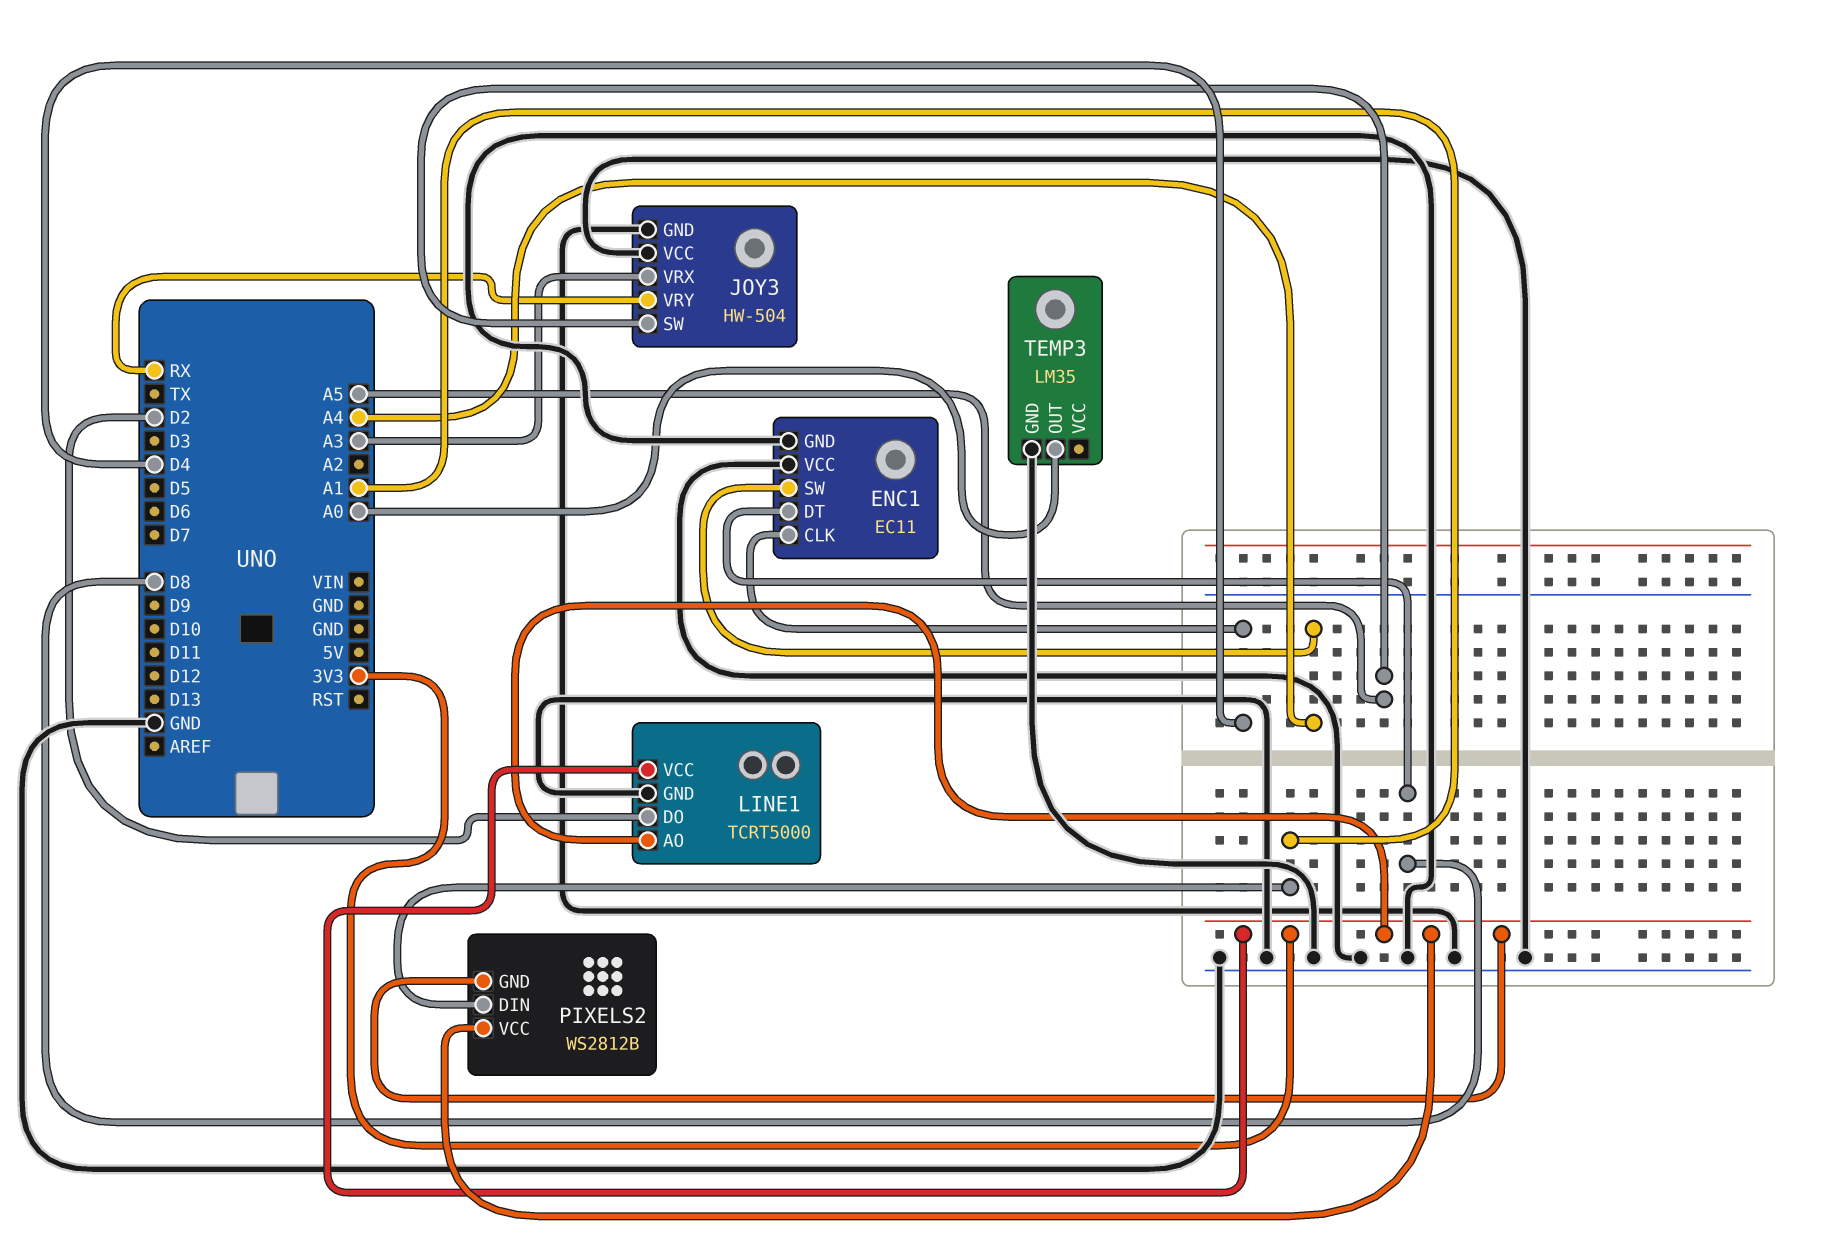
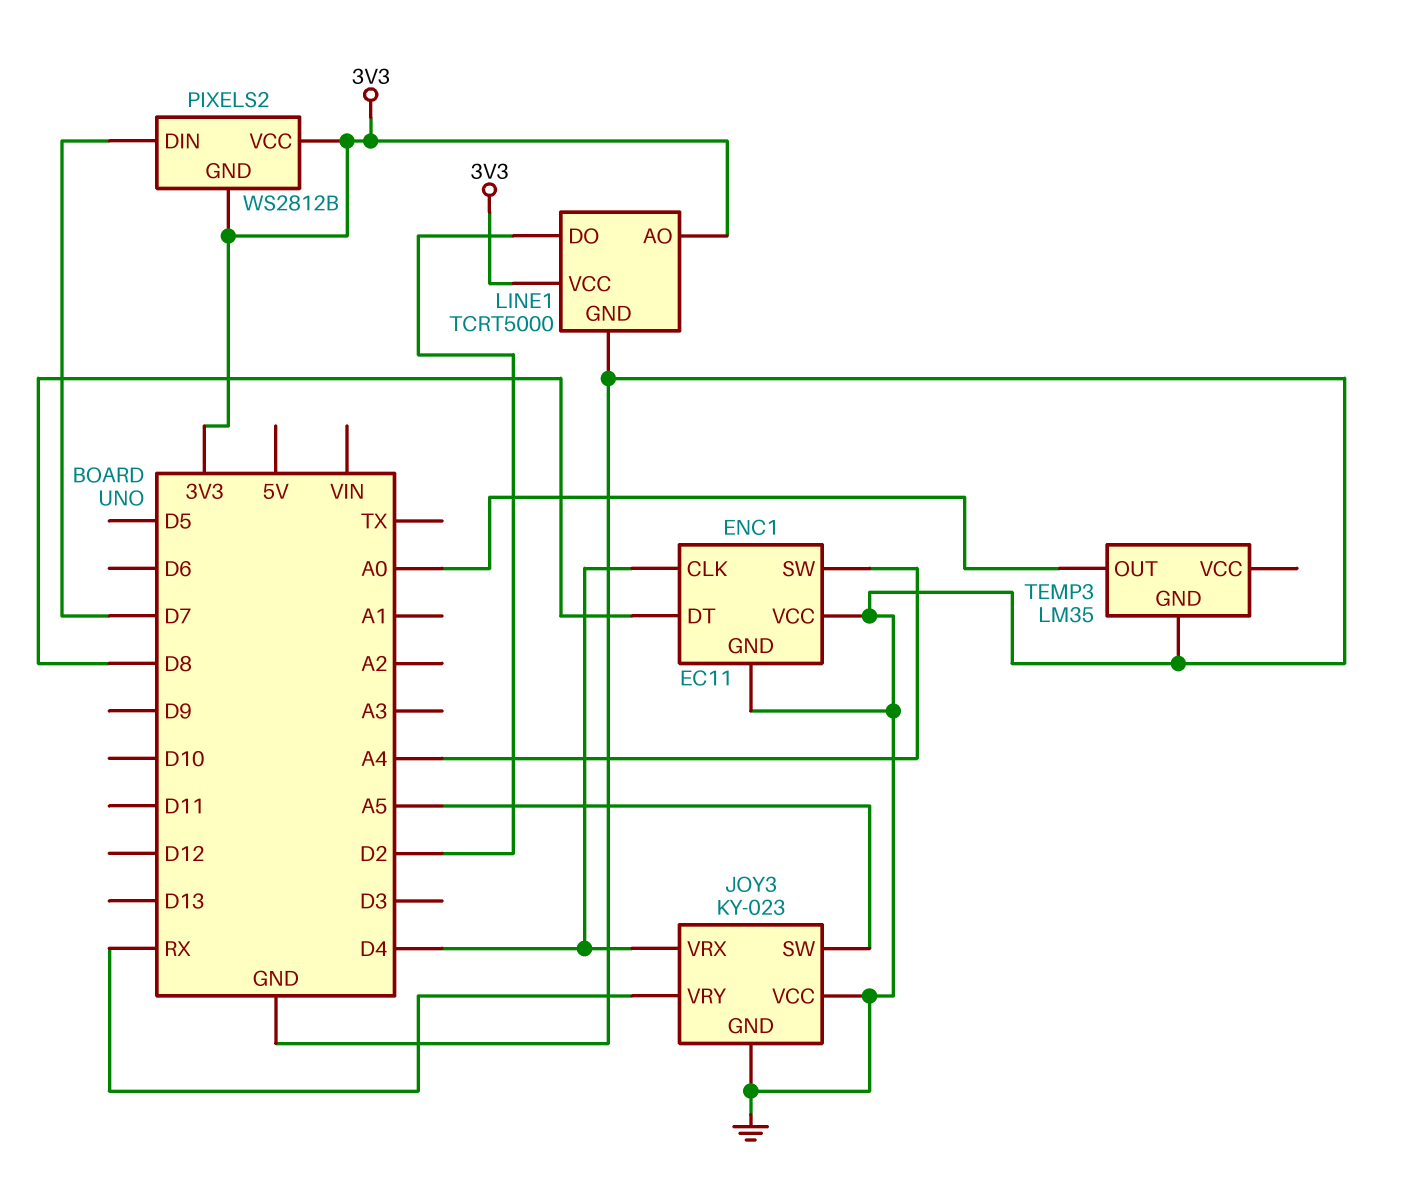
JOY3: HW-504 -> KY-023
JOY3 pin VRX: A3 -> D4
PIXELS2 pin DIN: A1 -> D7

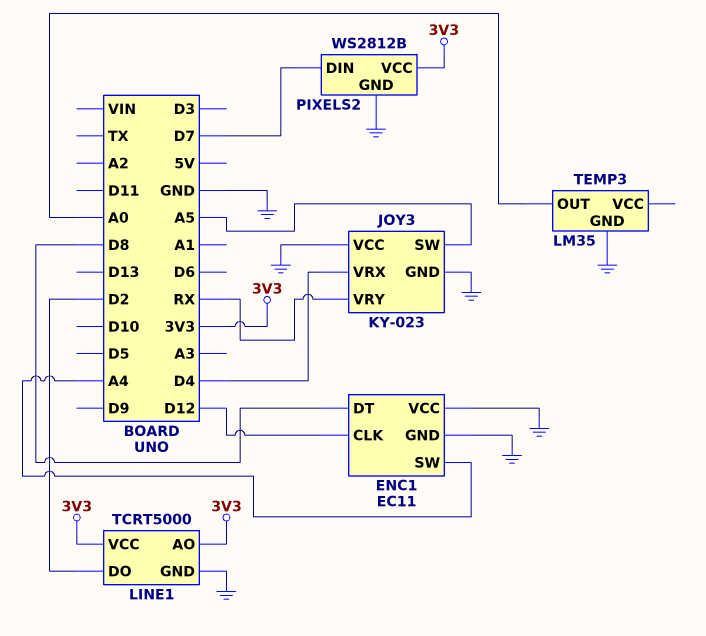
ENC1 pin CLK: D4 -> D12
PIXELS2 pin GND: 3V3 -> GND

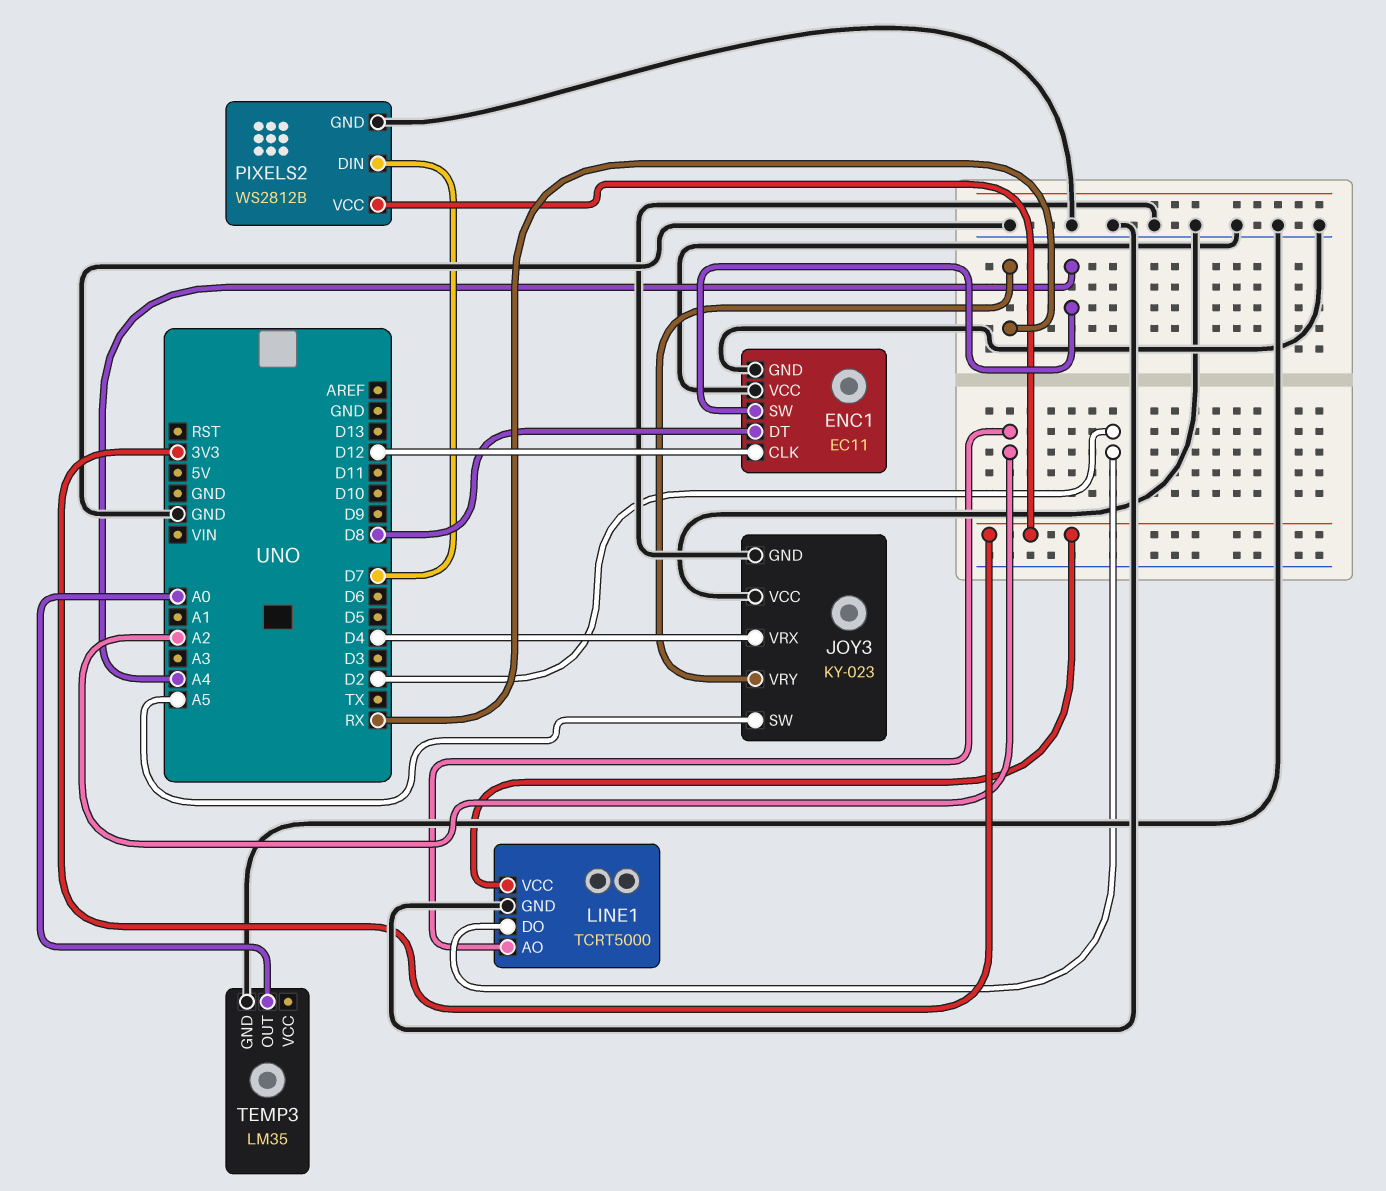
LINE1 pin AO: 3V3 -> A2

